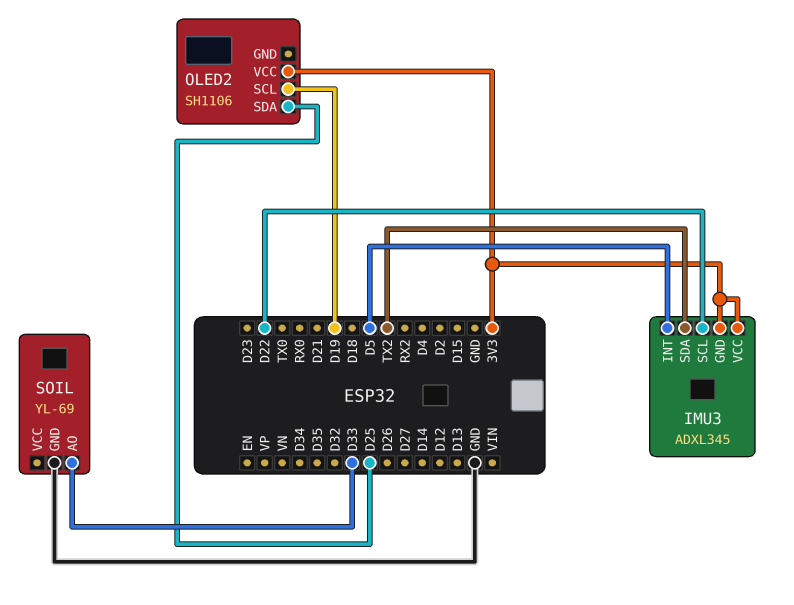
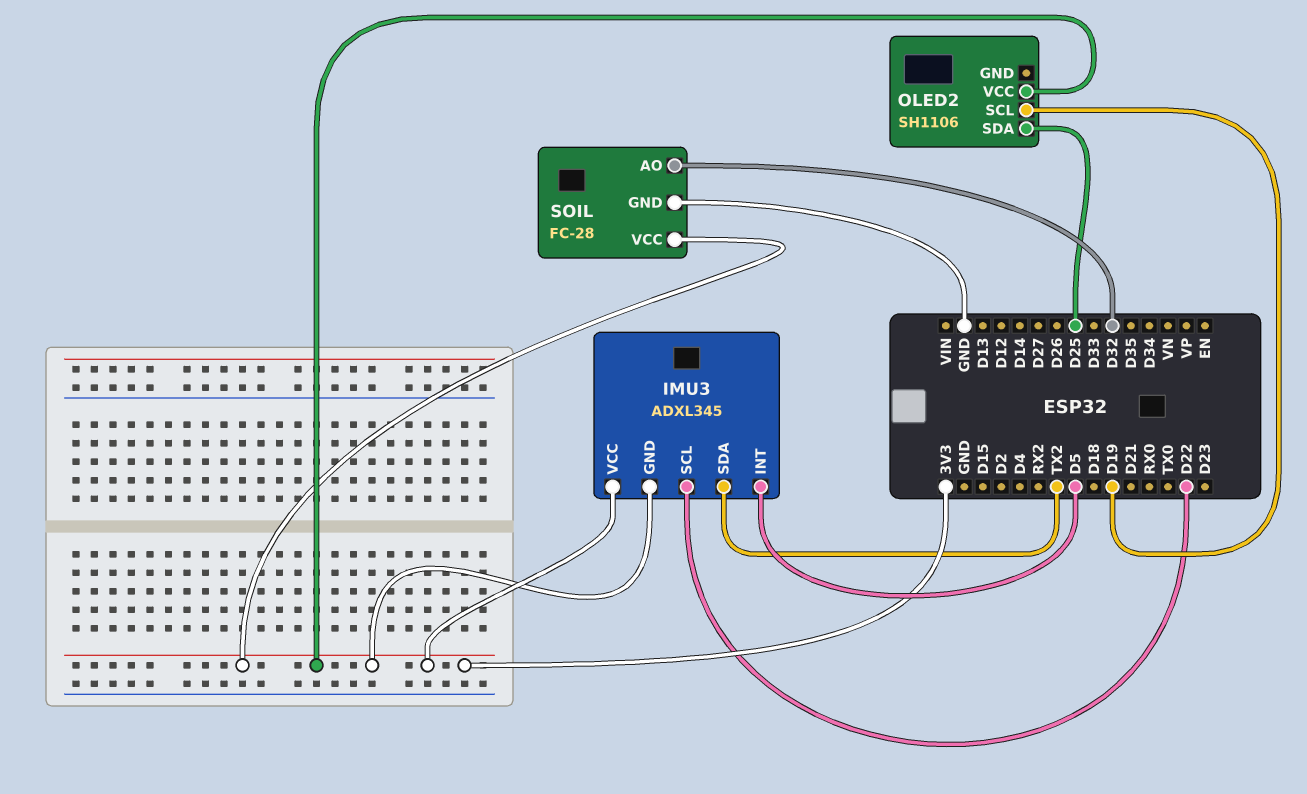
SOIL: YL-69 -> FC-28
SOIL pin AO: D33 -> D32
SOIL pin VCC: none -> 3V3

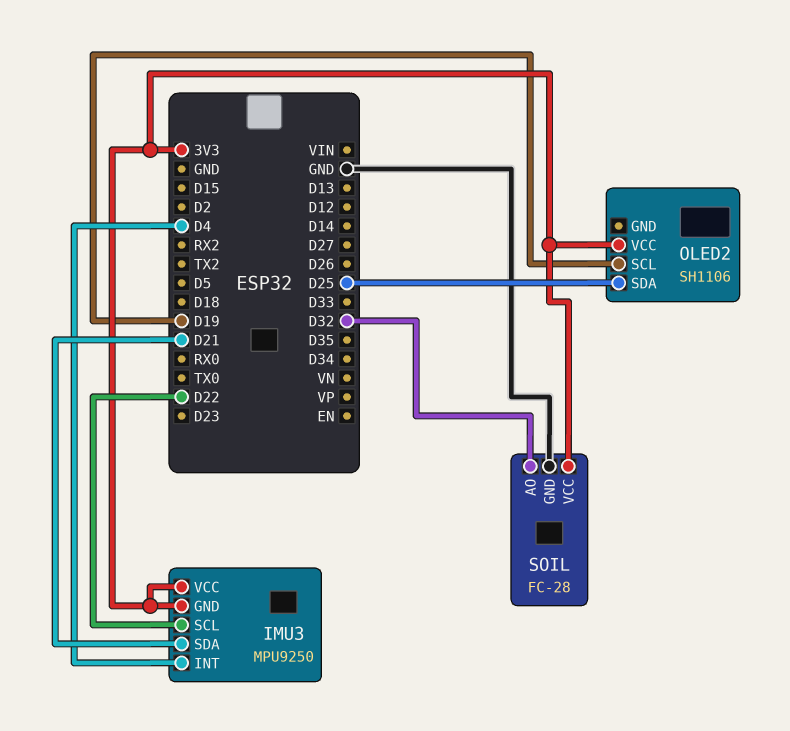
IMU3: ADXL345 -> MPU9250
IMU3 pin INT: D5 -> D4
IMU3 pin SDA: TX2 -> D21

